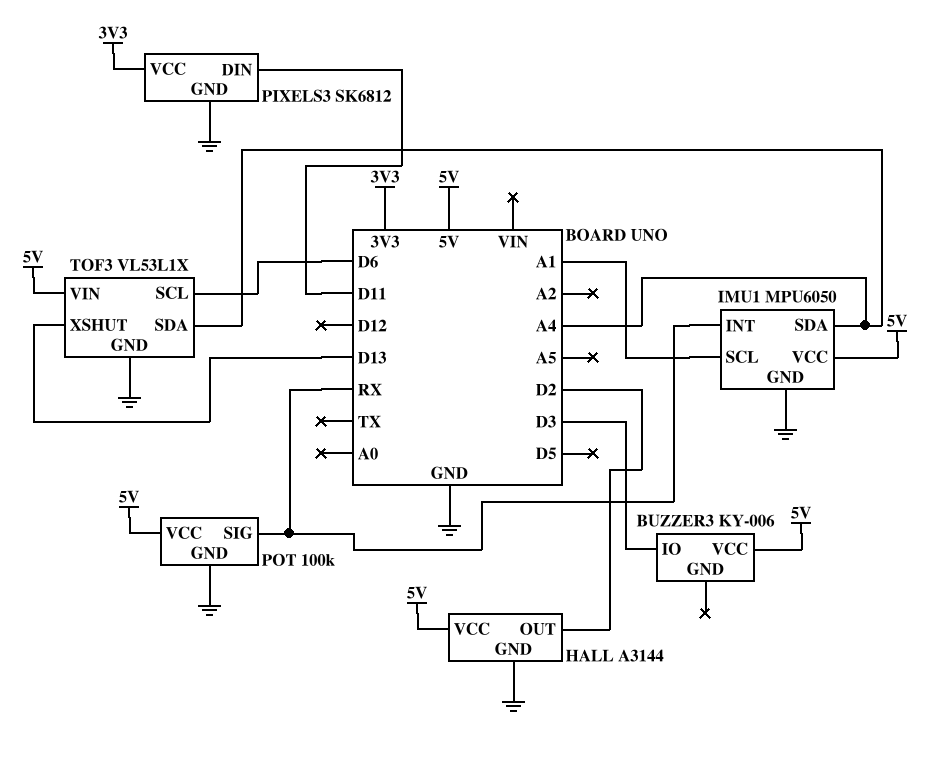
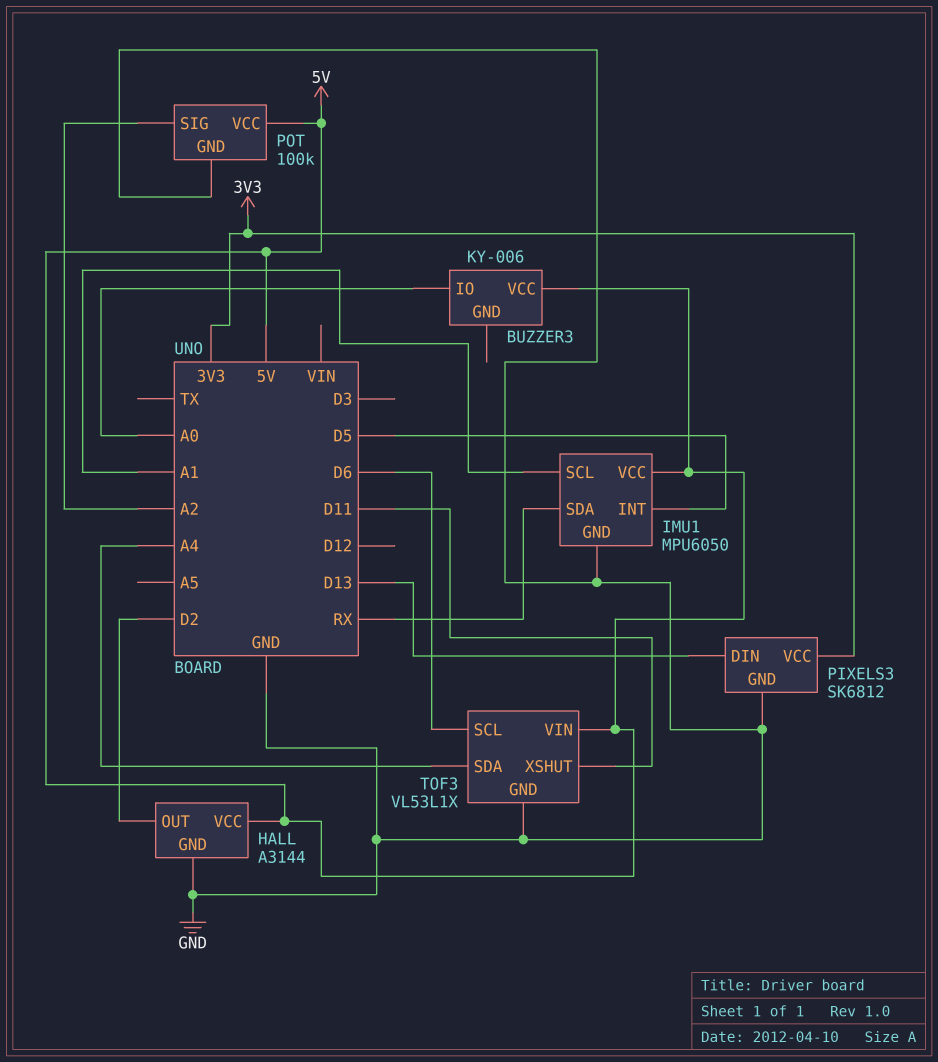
BUZZER3 pin IO: D3 -> A0
IMU1 pin INT: RX -> D5
IMU1 pin SDA: A4 -> RX
PIXELS3 pin DIN: D11 -> D13
POT pin SIG: RX -> A2
TOF3 pin XSHUT: D13 -> D11

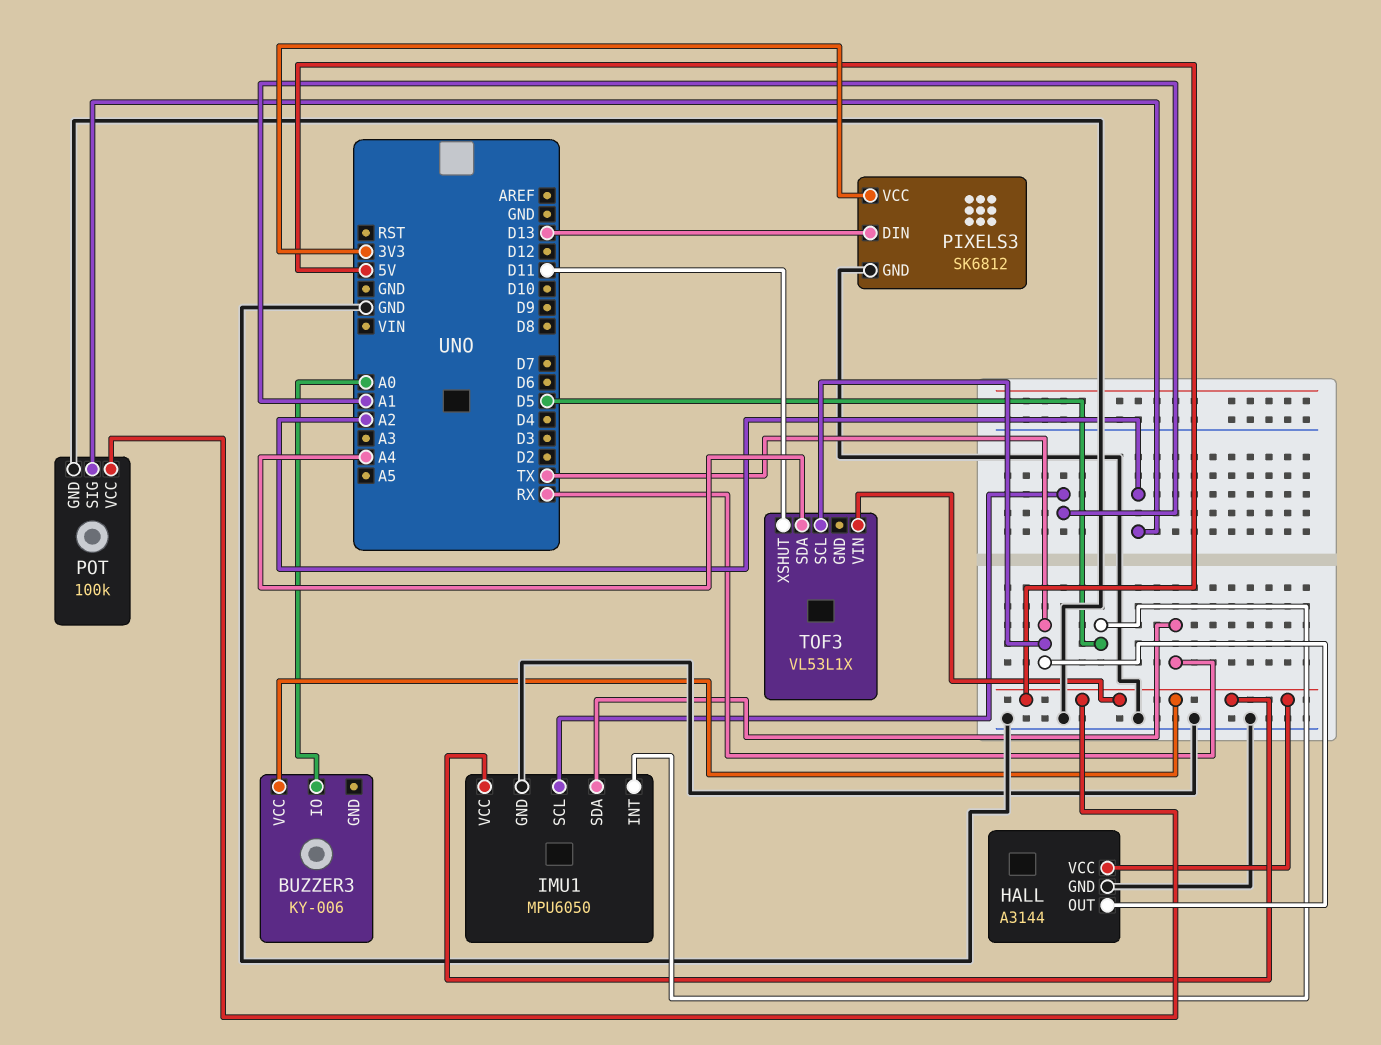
HALL pin OUT: D2 -> TX
TOF3 pin GND: GND -> none
TOF3 pin SCL: D6 -> TX

